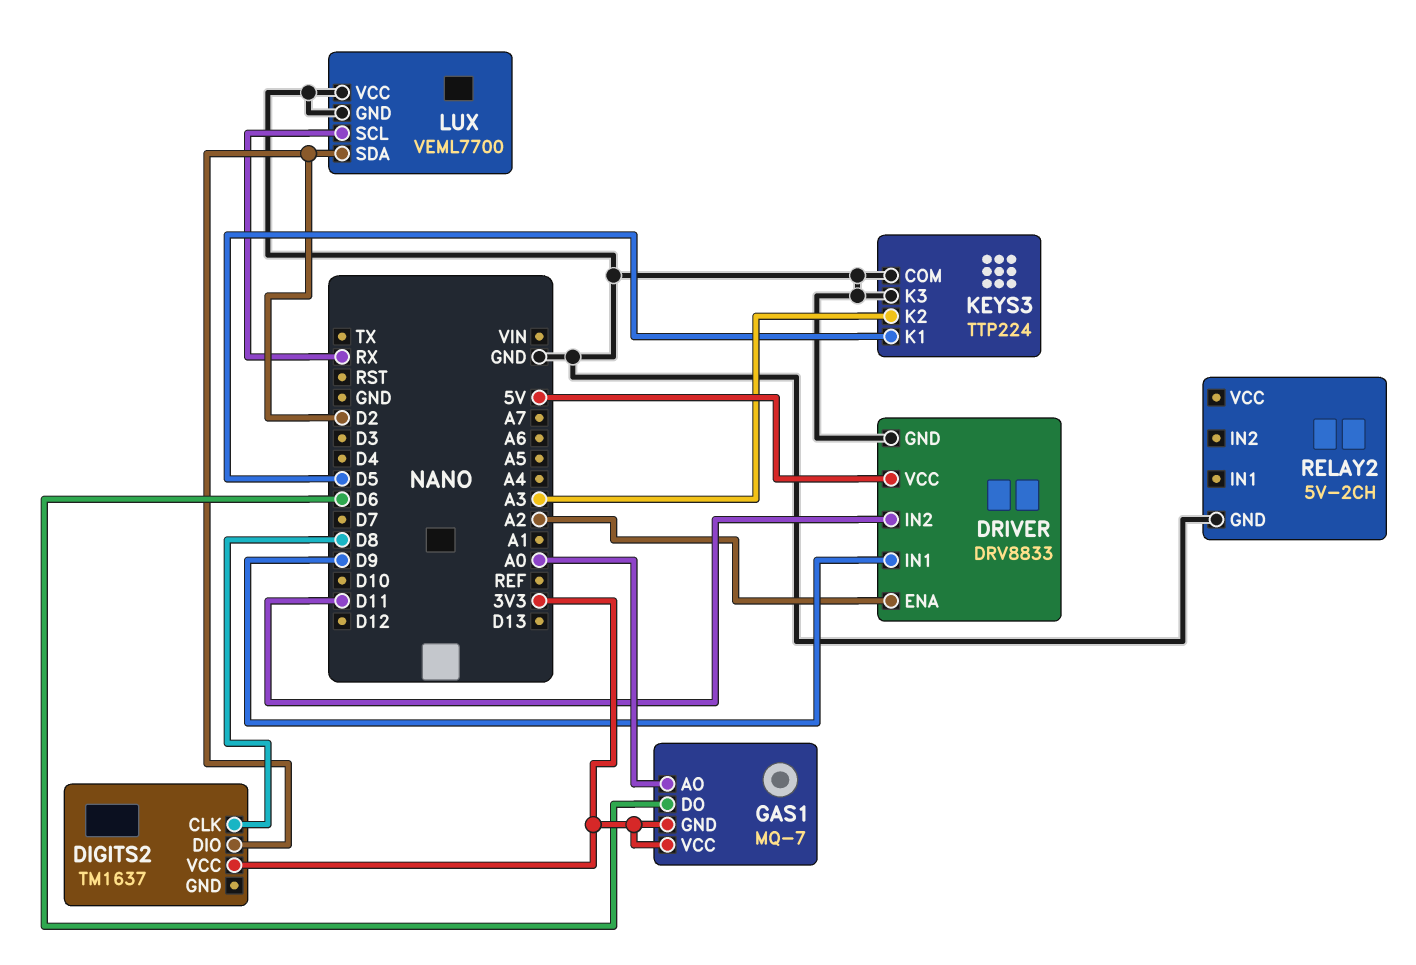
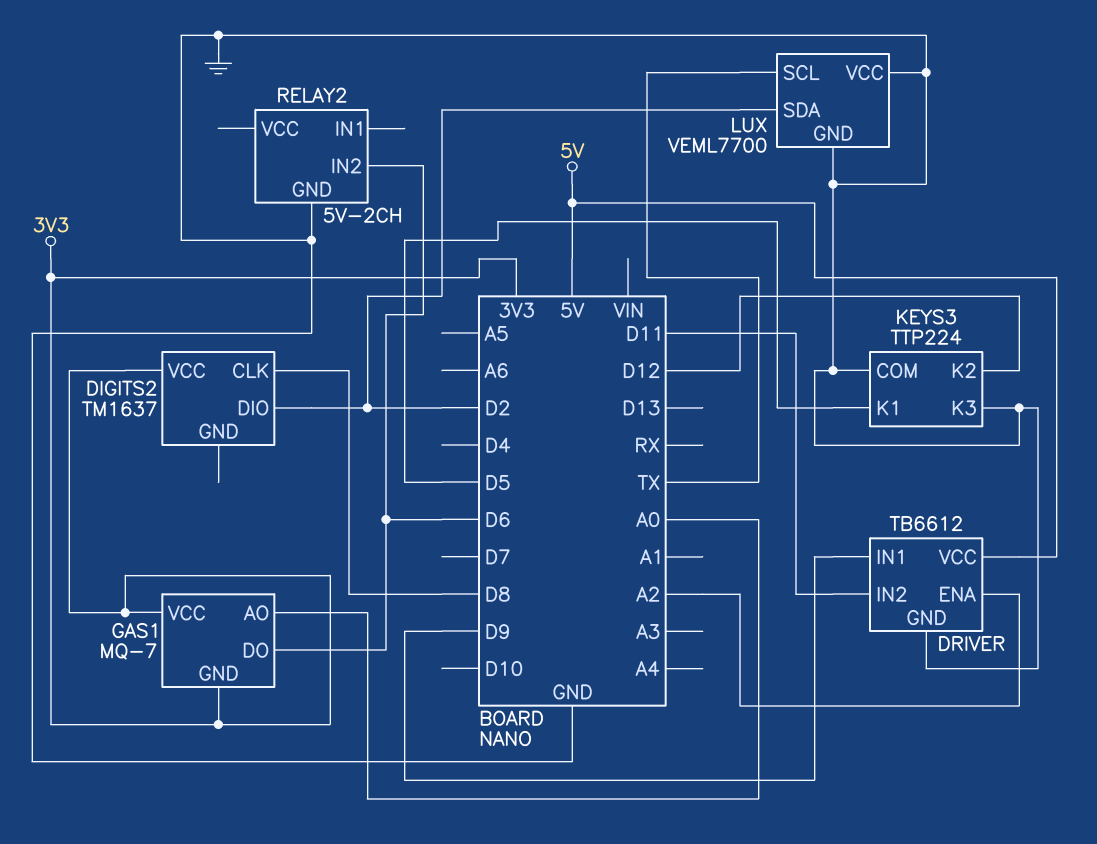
DRIVER: DRV8833 -> TB6612
KEYS3 pin K2: A3 -> D12
LUX pin SCL: RX -> TX
RELAY2 pin IN2: none -> D6

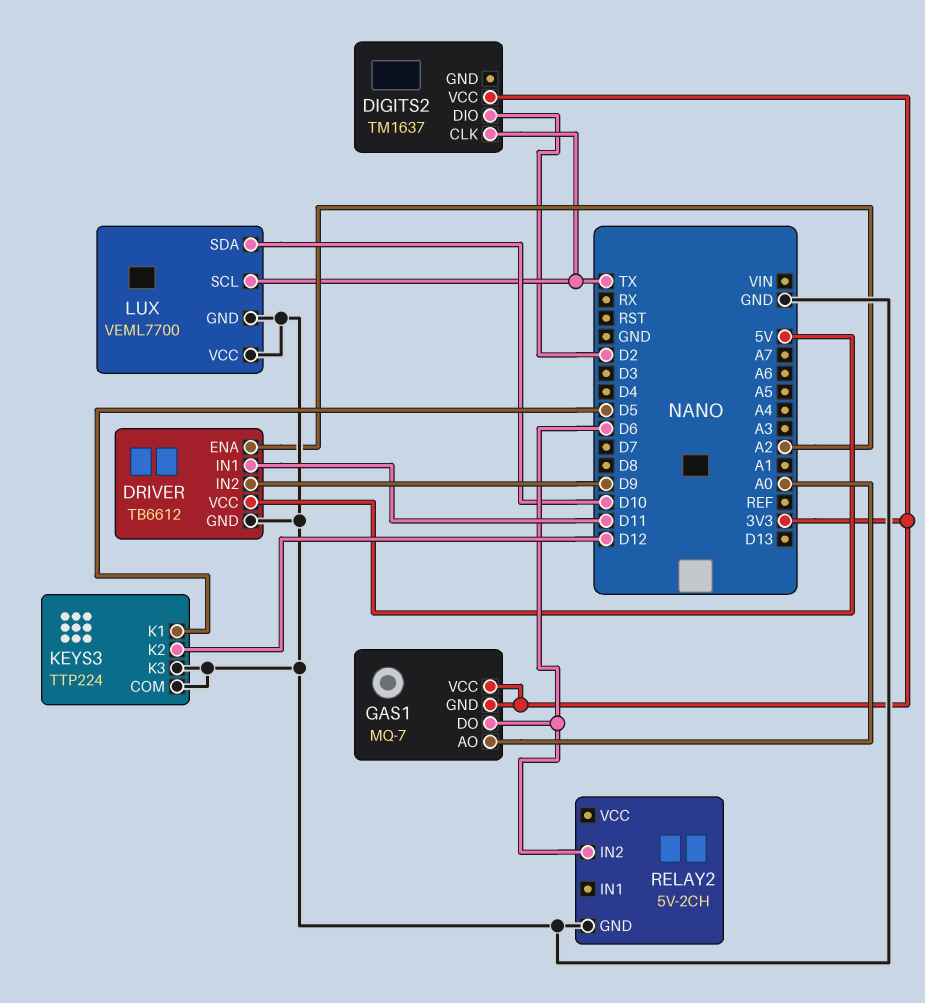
DIGITS2 pin CLK: D8 -> TX
DRIVER pin IN1: D9 -> D11
DRIVER pin IN2: D11 -> D9
LUX pin SDA: D2 -> D10

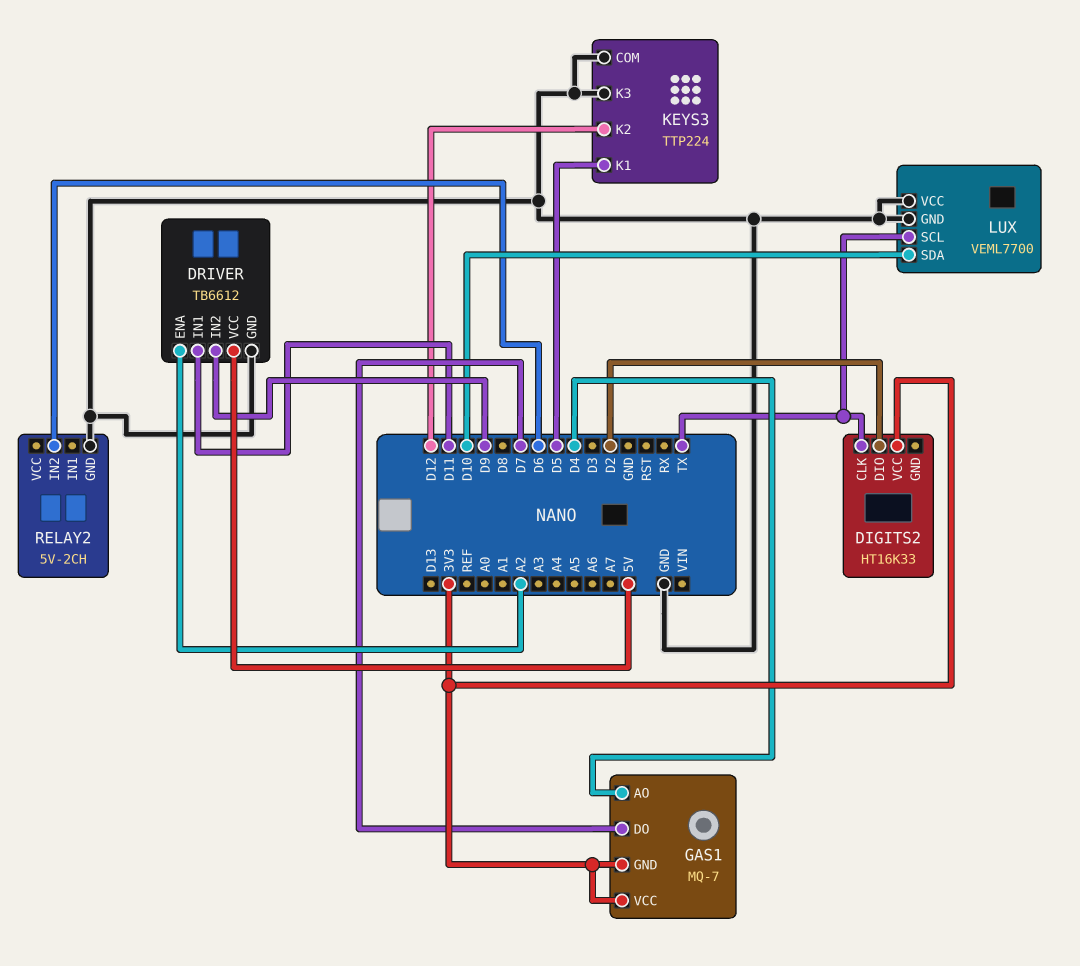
DIGITS2: TM1637 -> HT16K33
GAS1 pin AO: A0 -> D4
GAS1 pin DO: D6 -> D7

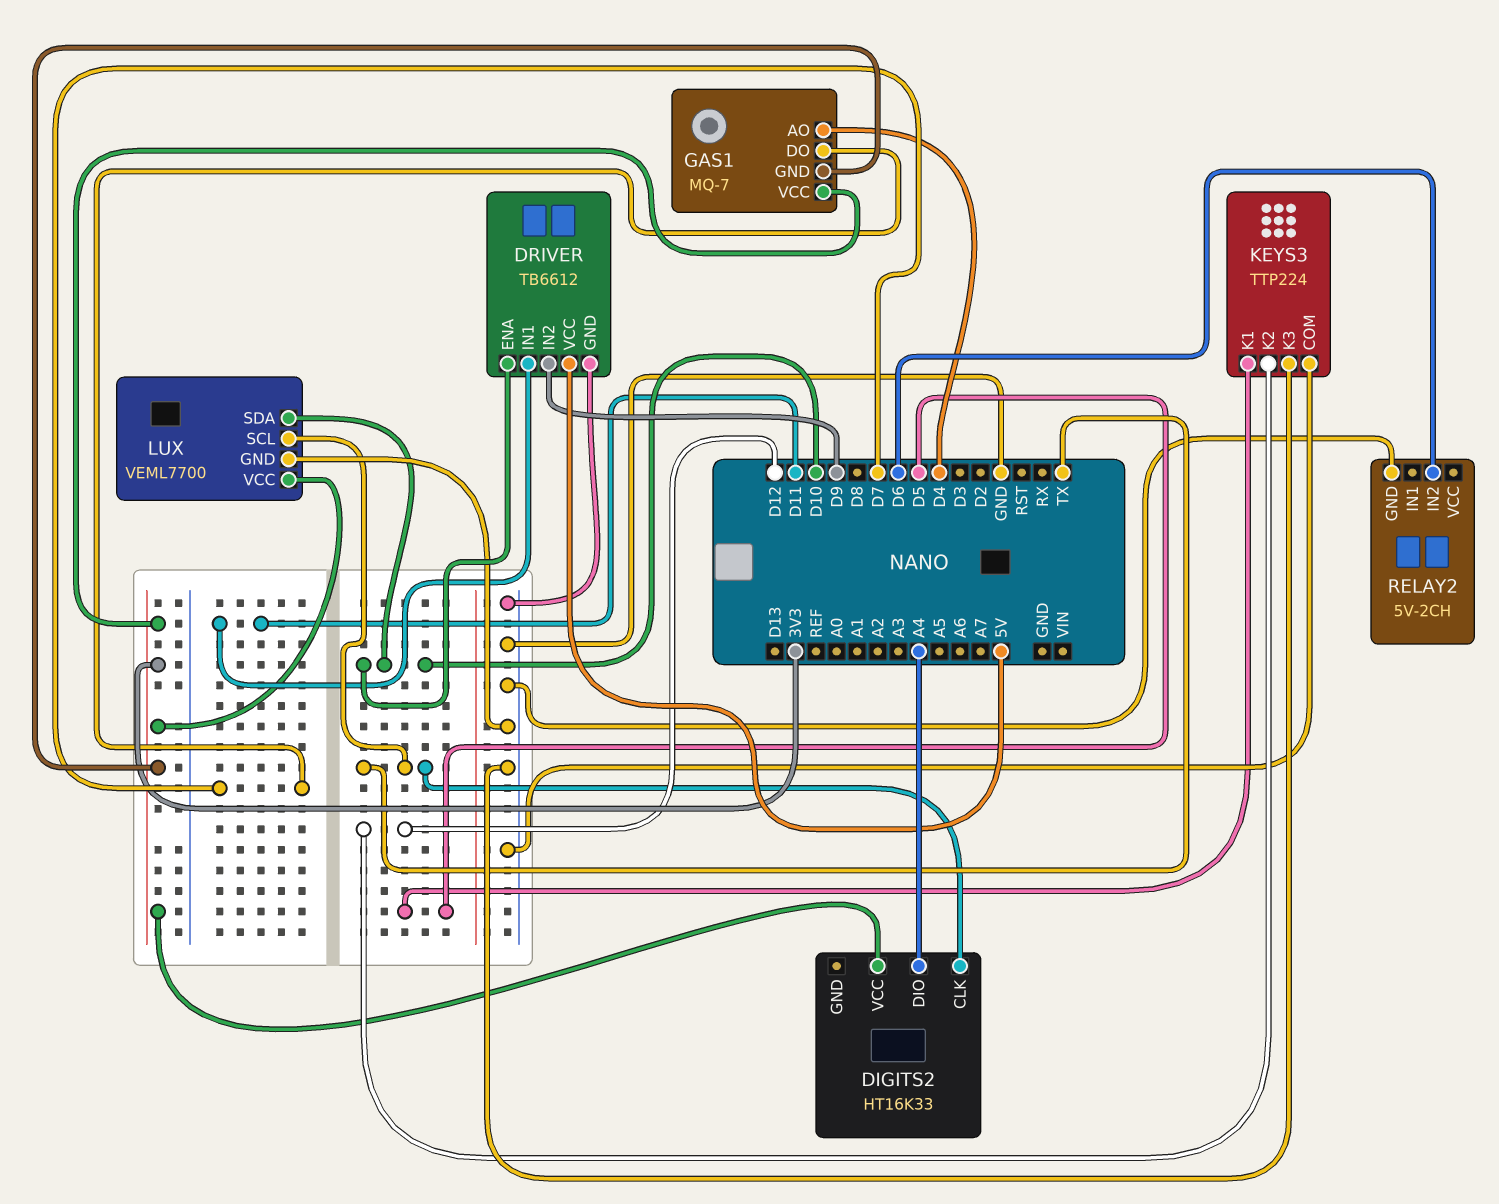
DIGITS2 pin DIO: D2 -> A4
DRIVER pin ENA: A2 -> D10
LUX pin VCC: GND -> 3V3

